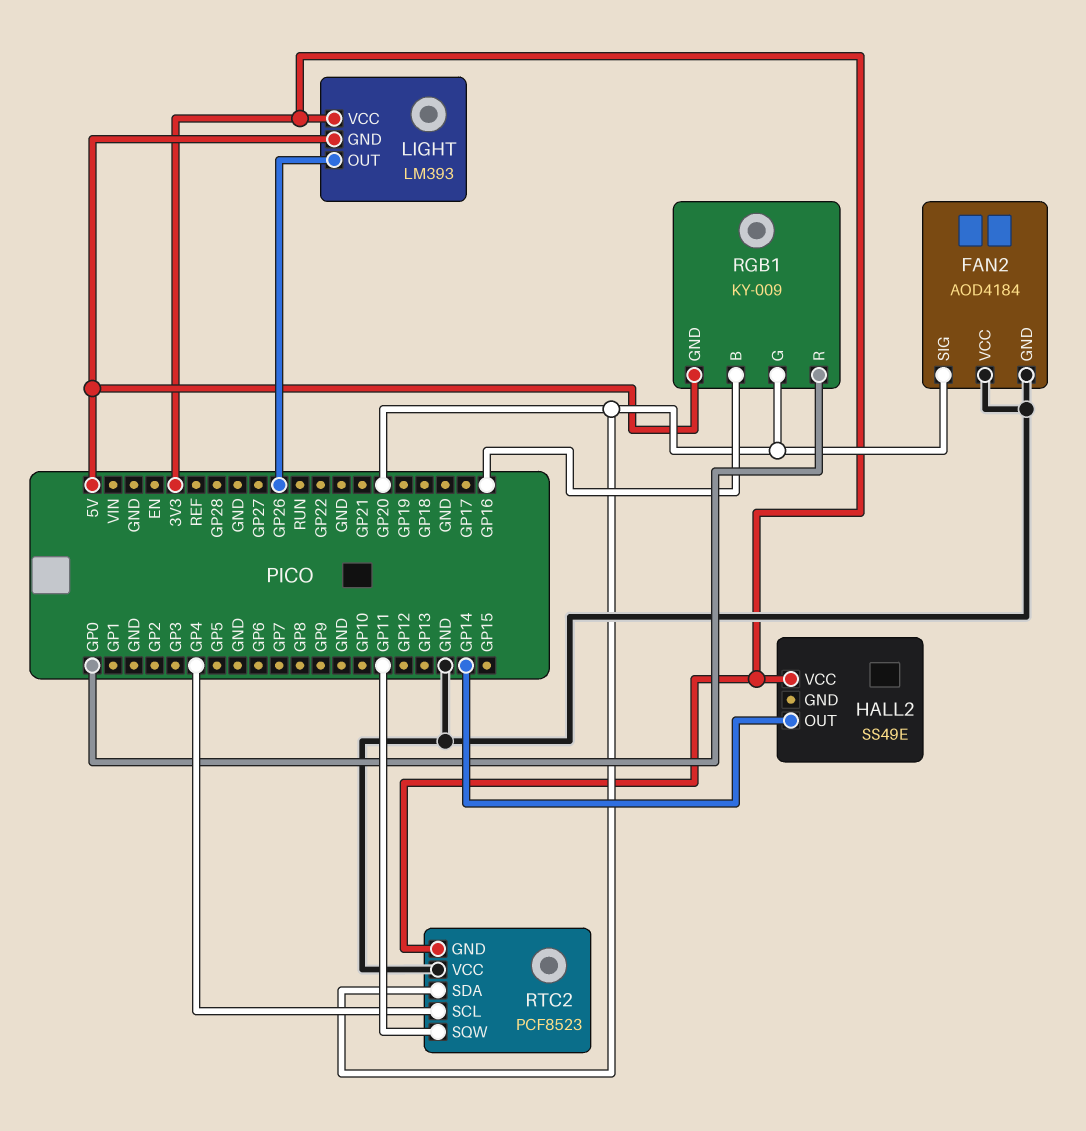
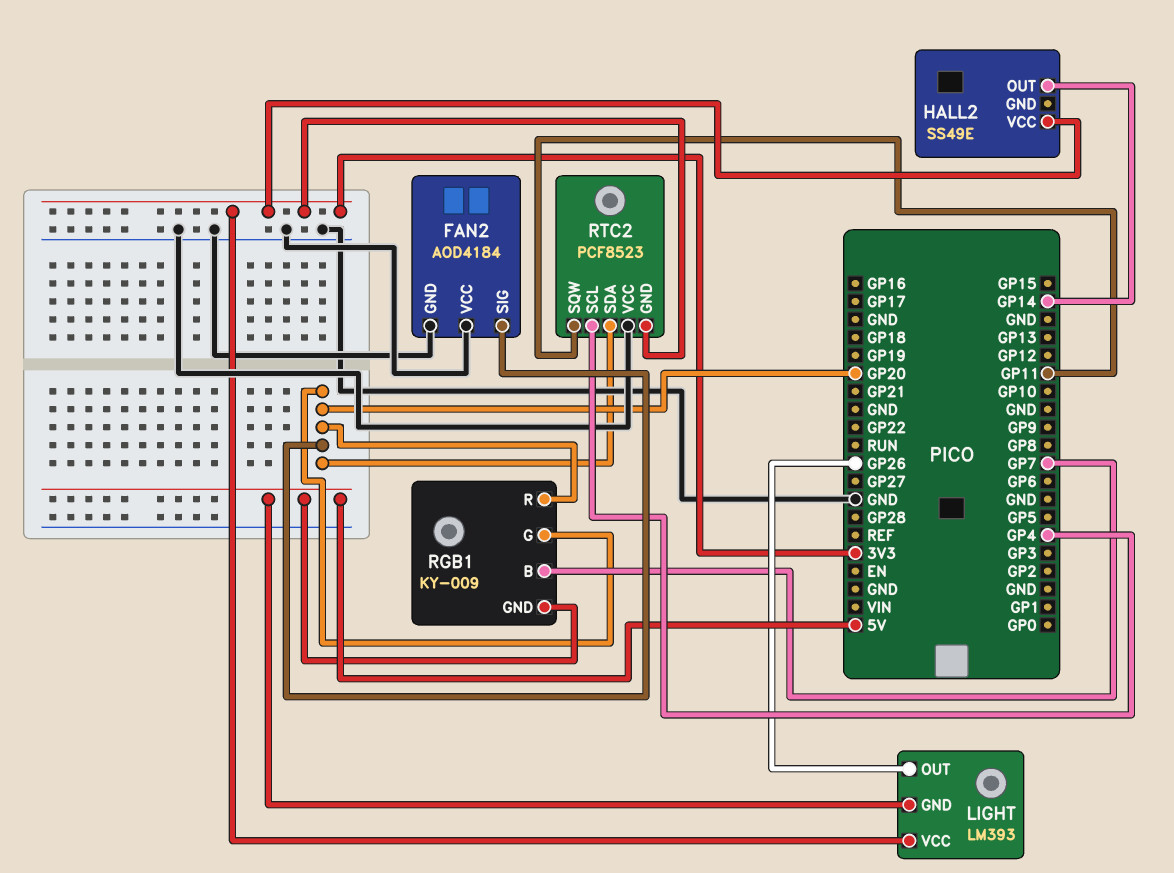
RGB1 pin B: GP16 -> GP7
RGB1 pin R: GP0 -> GP20

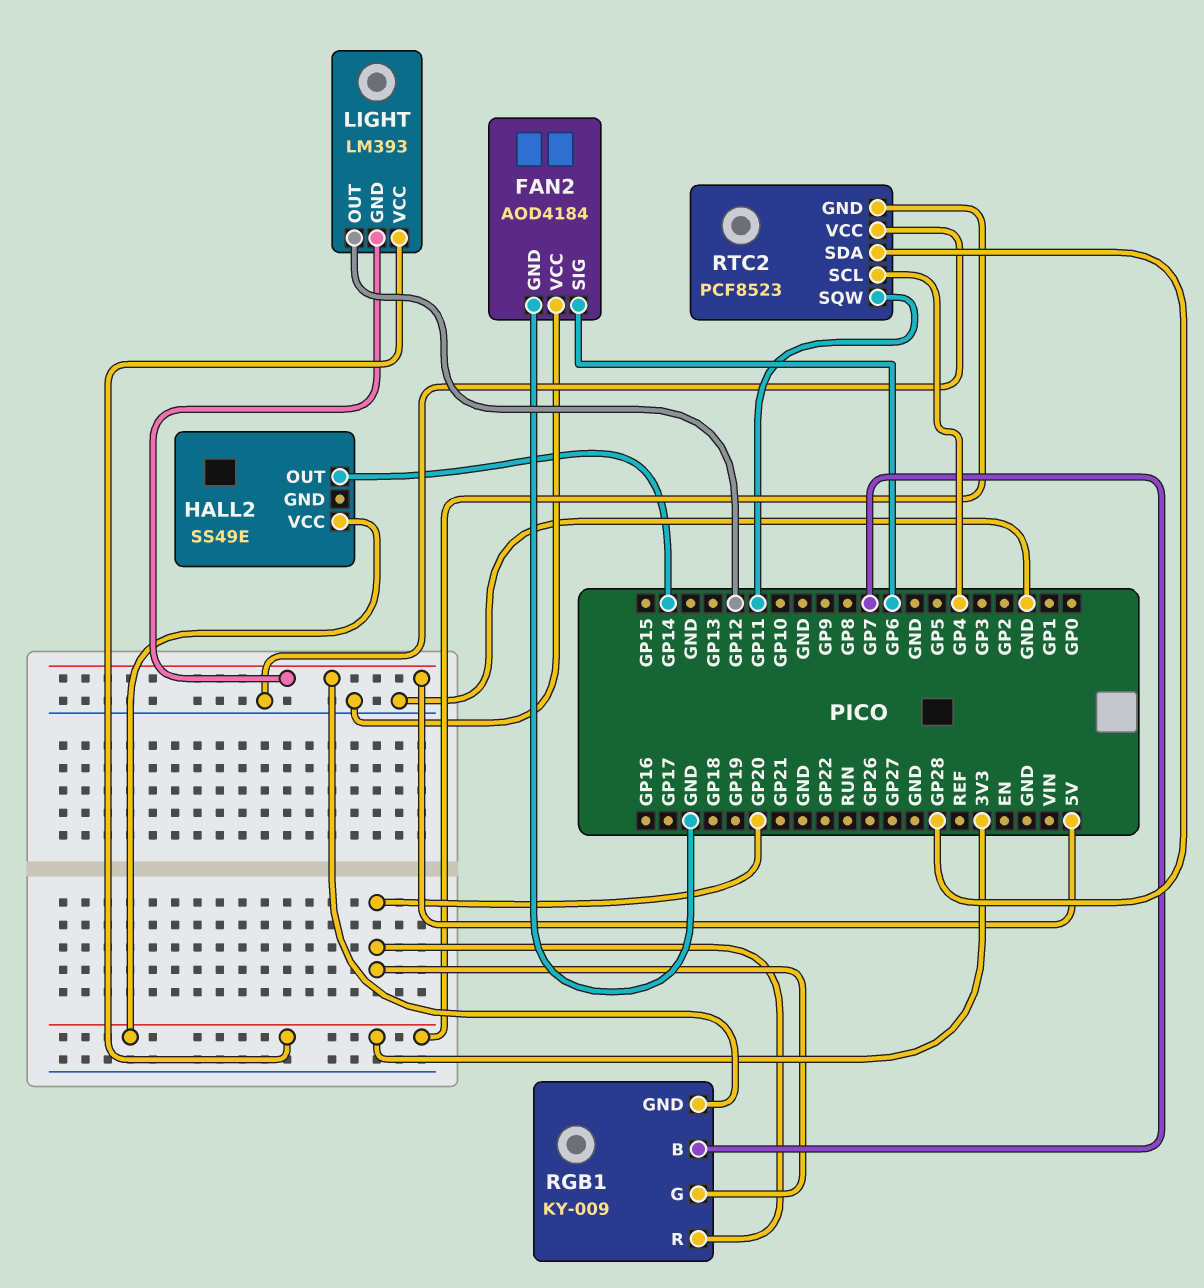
FAN2 pin SIG: GP20 -> GP6
LIGHT pin OUT: GP26 -> GP12
RTC2 pin SDA: GP20 -> GP28

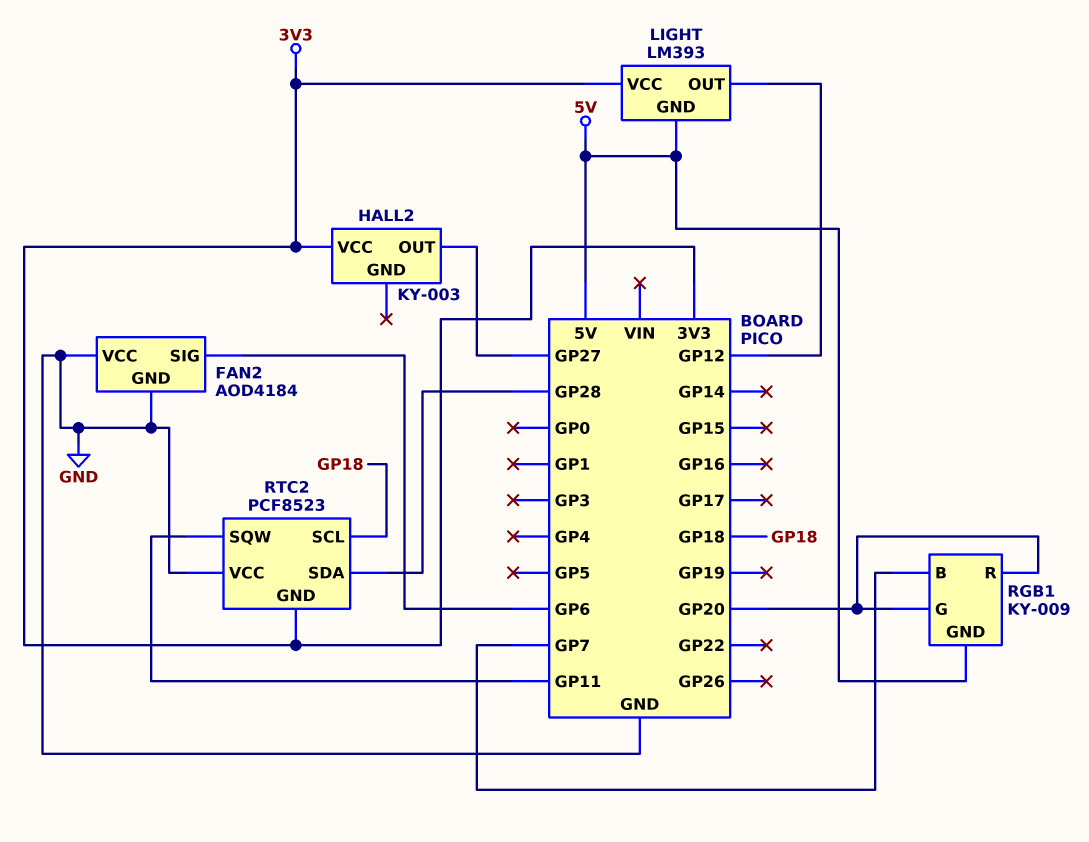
HALL2: SS49E -> KY-003
HALL2 pin OUT: GP14 -> GP27
RTC2 pin SCL: GP4 -> GP18

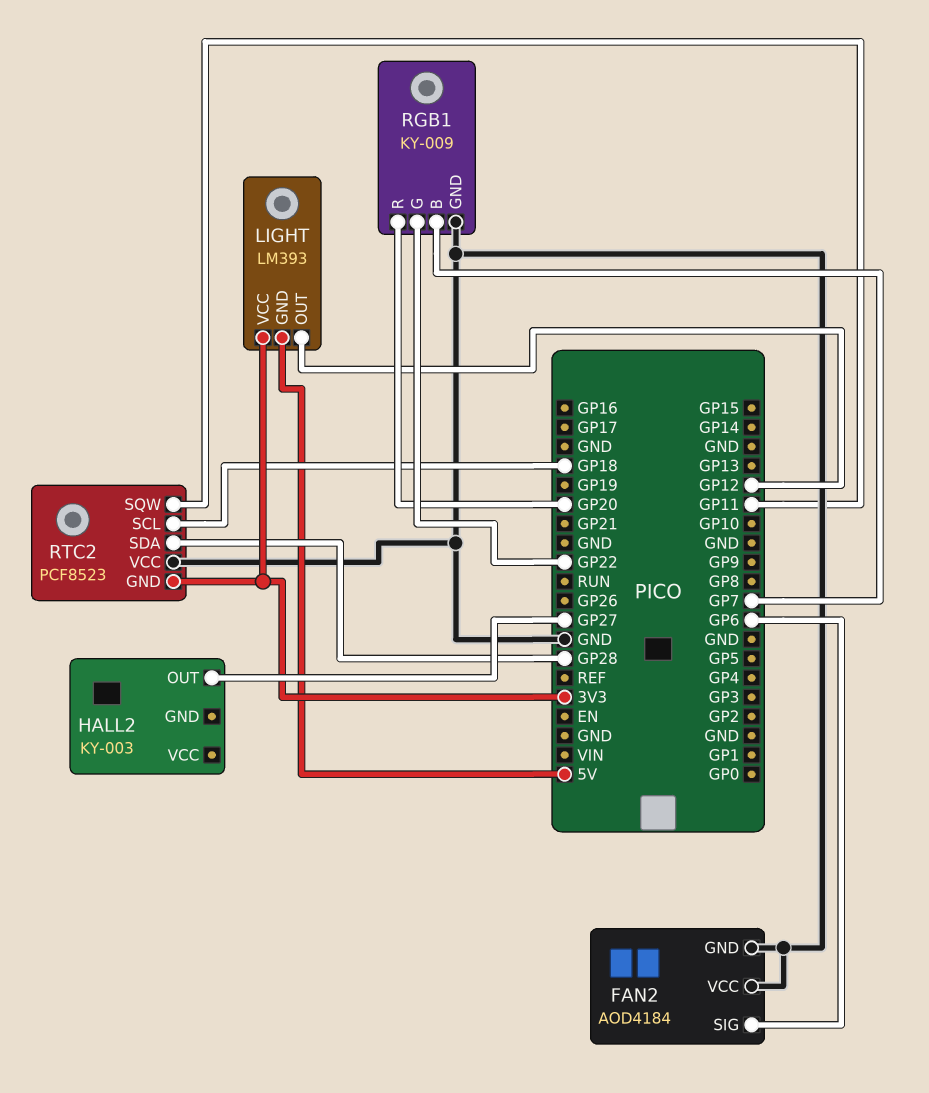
HALL2 pin VCC: 3V3 -> none
RGB1 pin G: GP20 -> GP22
RGB1 pin GND: 5V -> GND

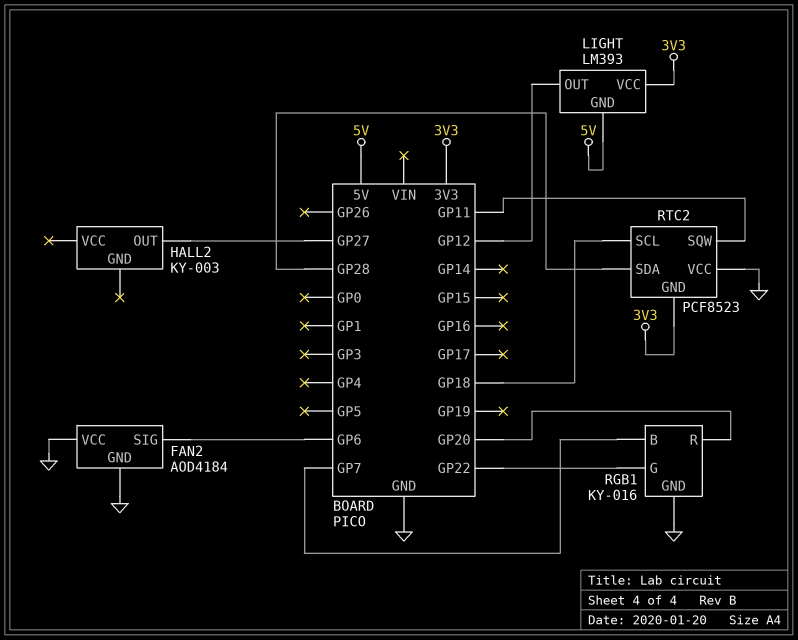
RGB1: KY-009 -> KY-016

